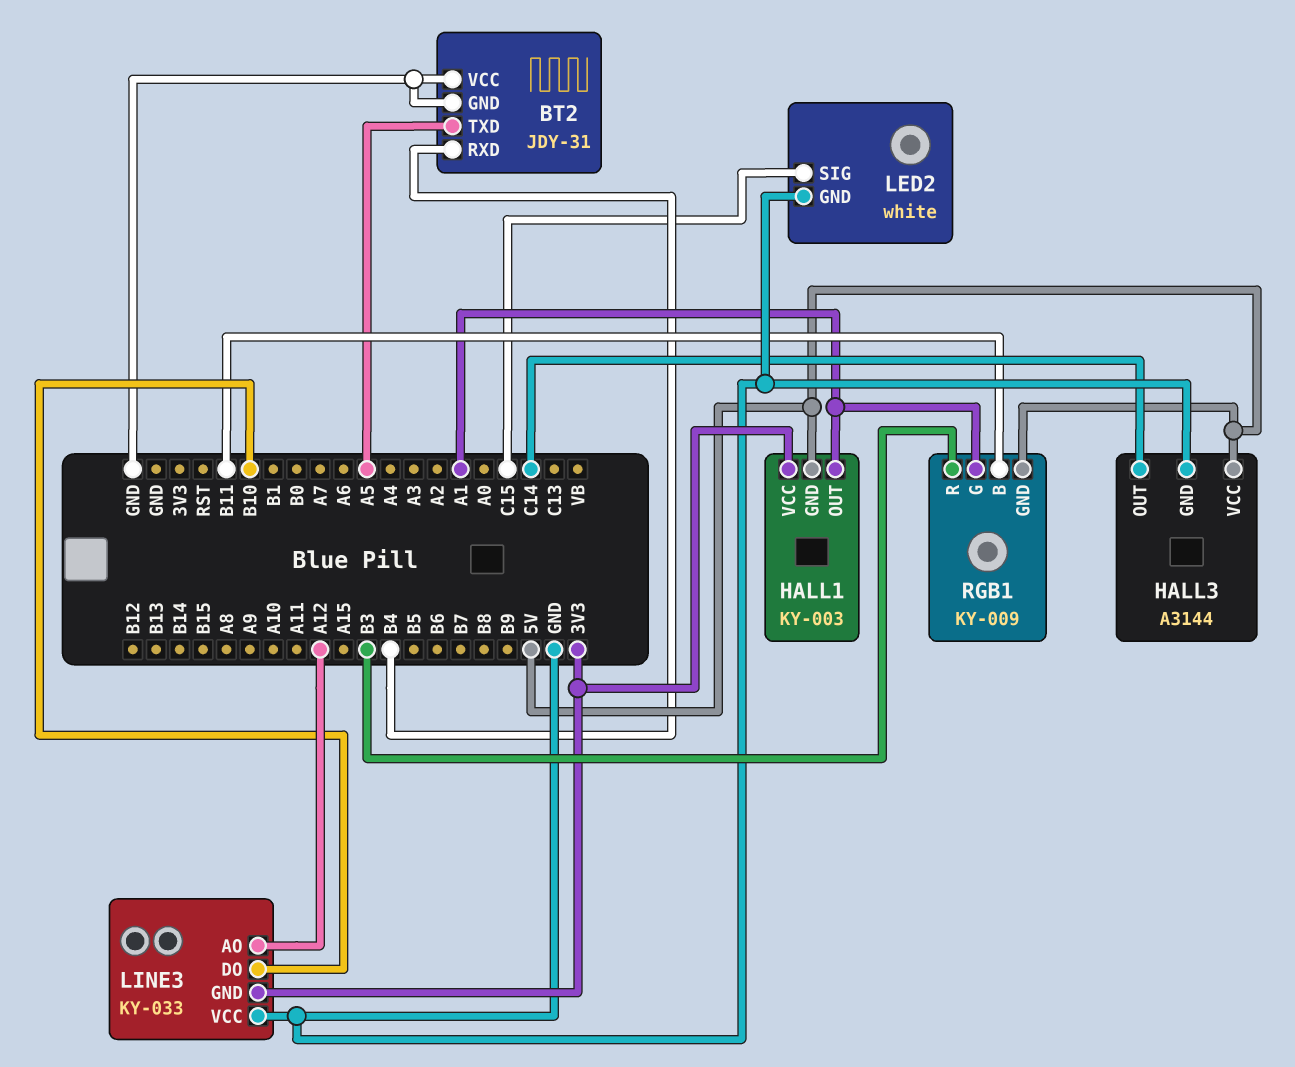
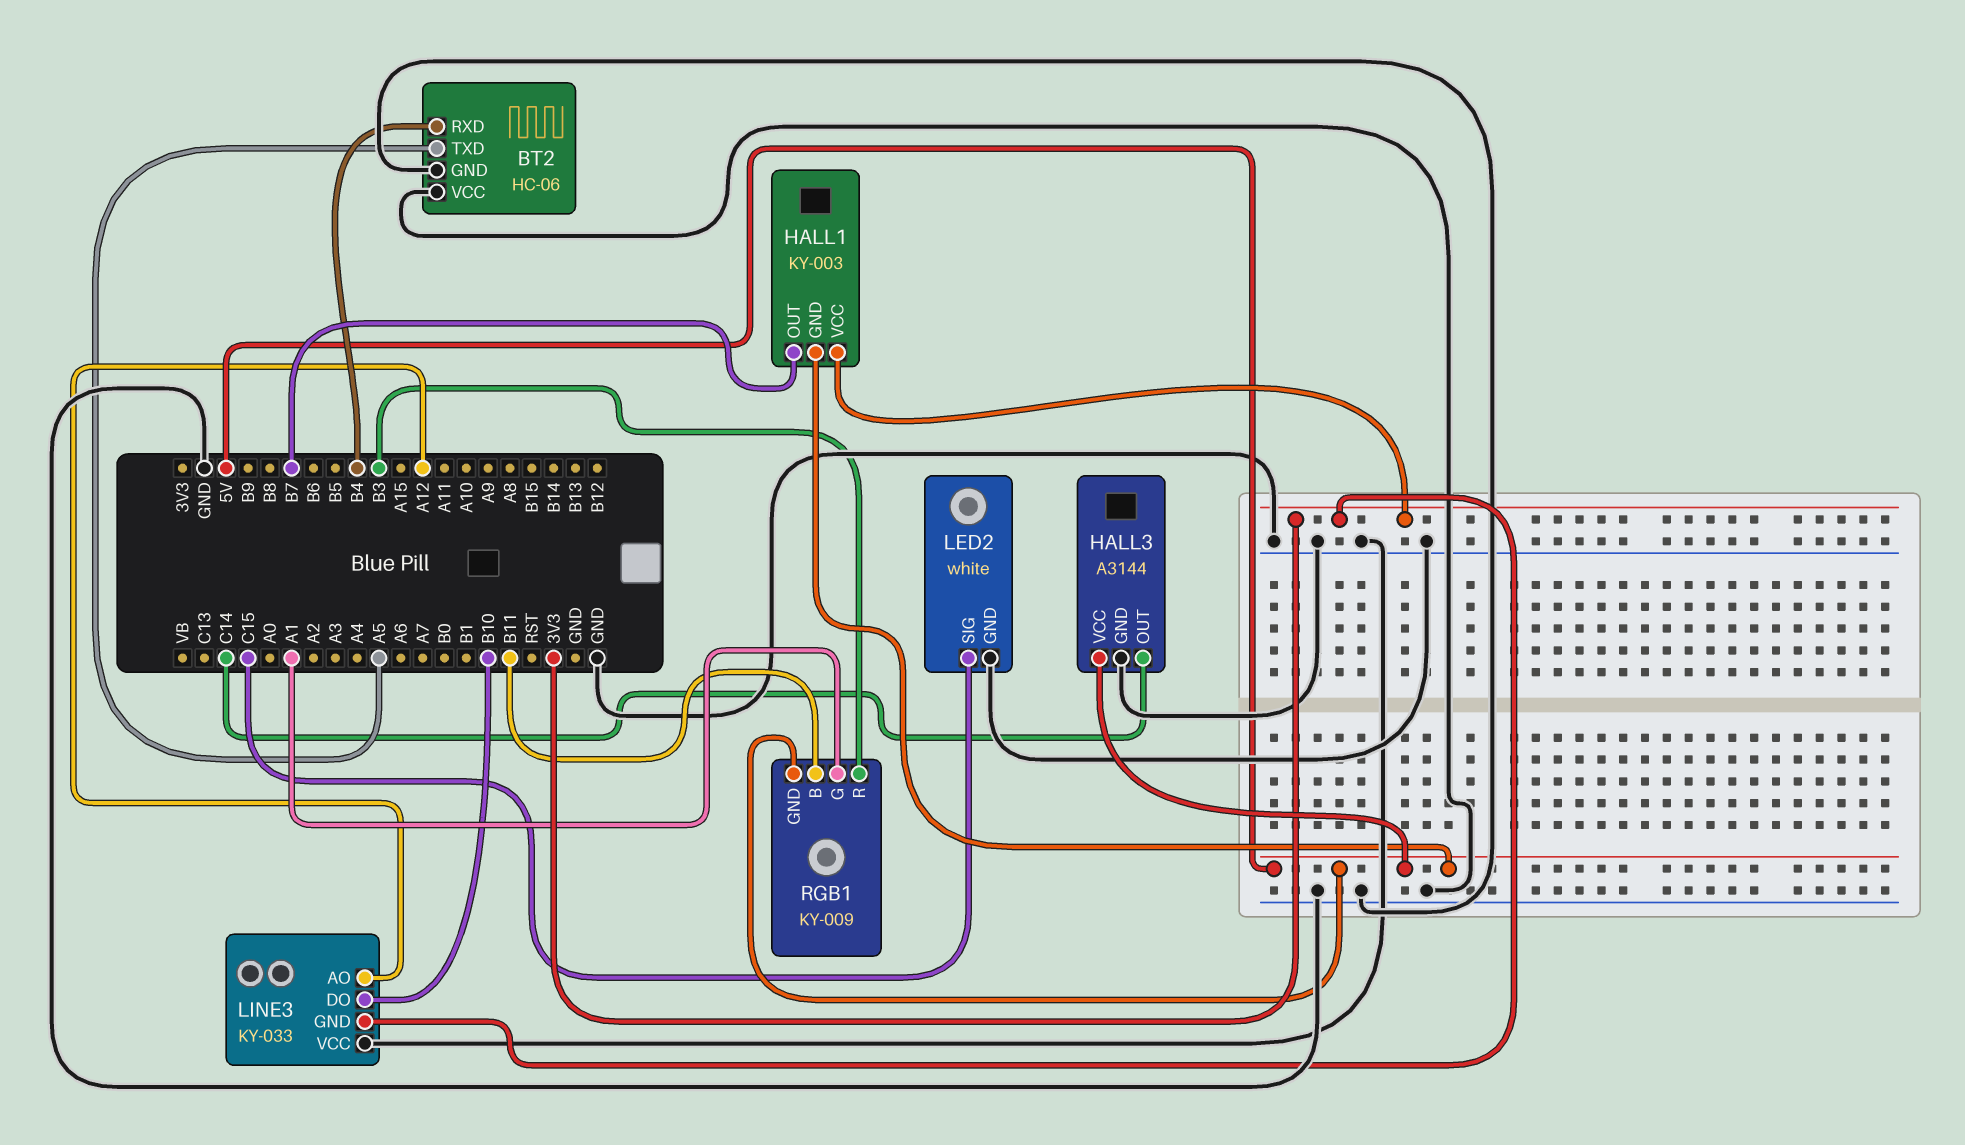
BT2: JDY-31 -> HC-06
HALL1 pin OUT: A1 -> B7

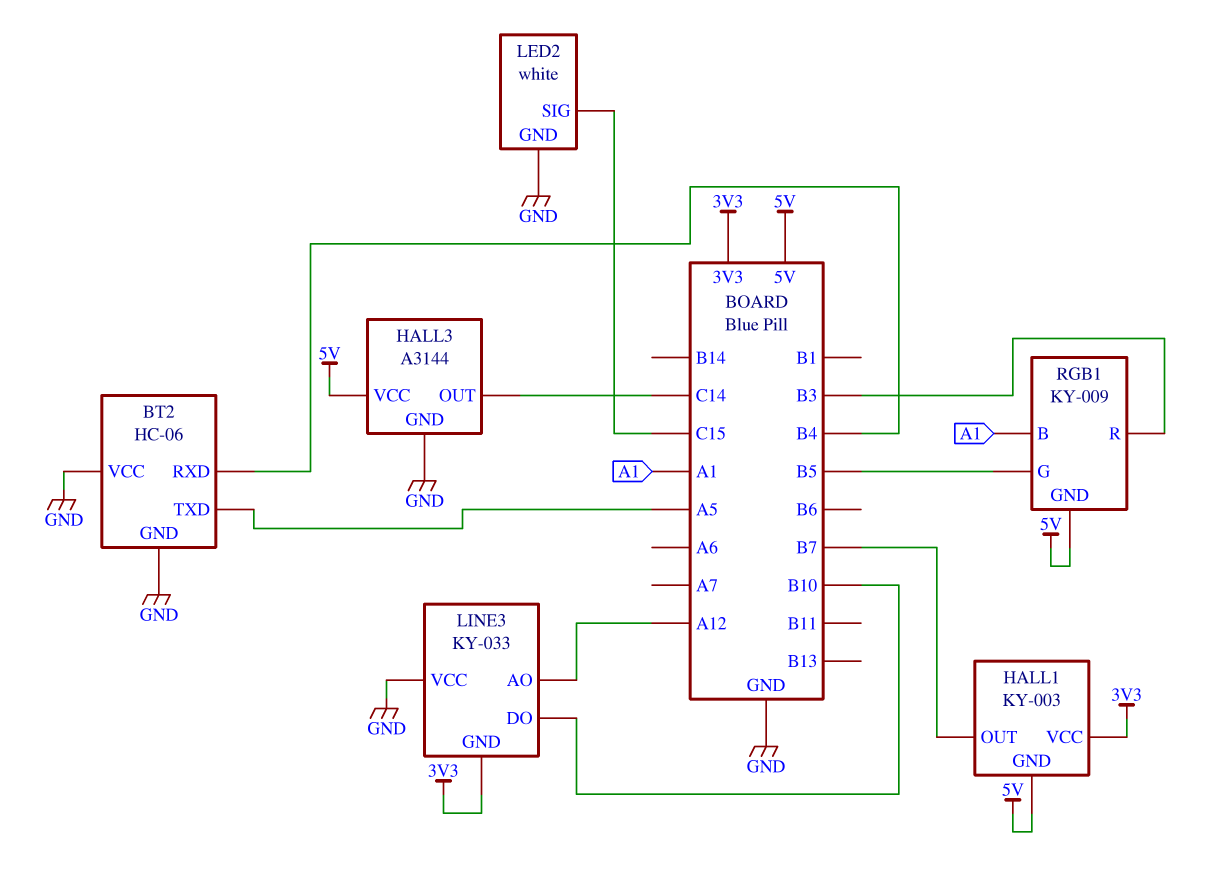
RGB1 pin B: B11 -> A1
RGB1 pin G: A1 -> B5

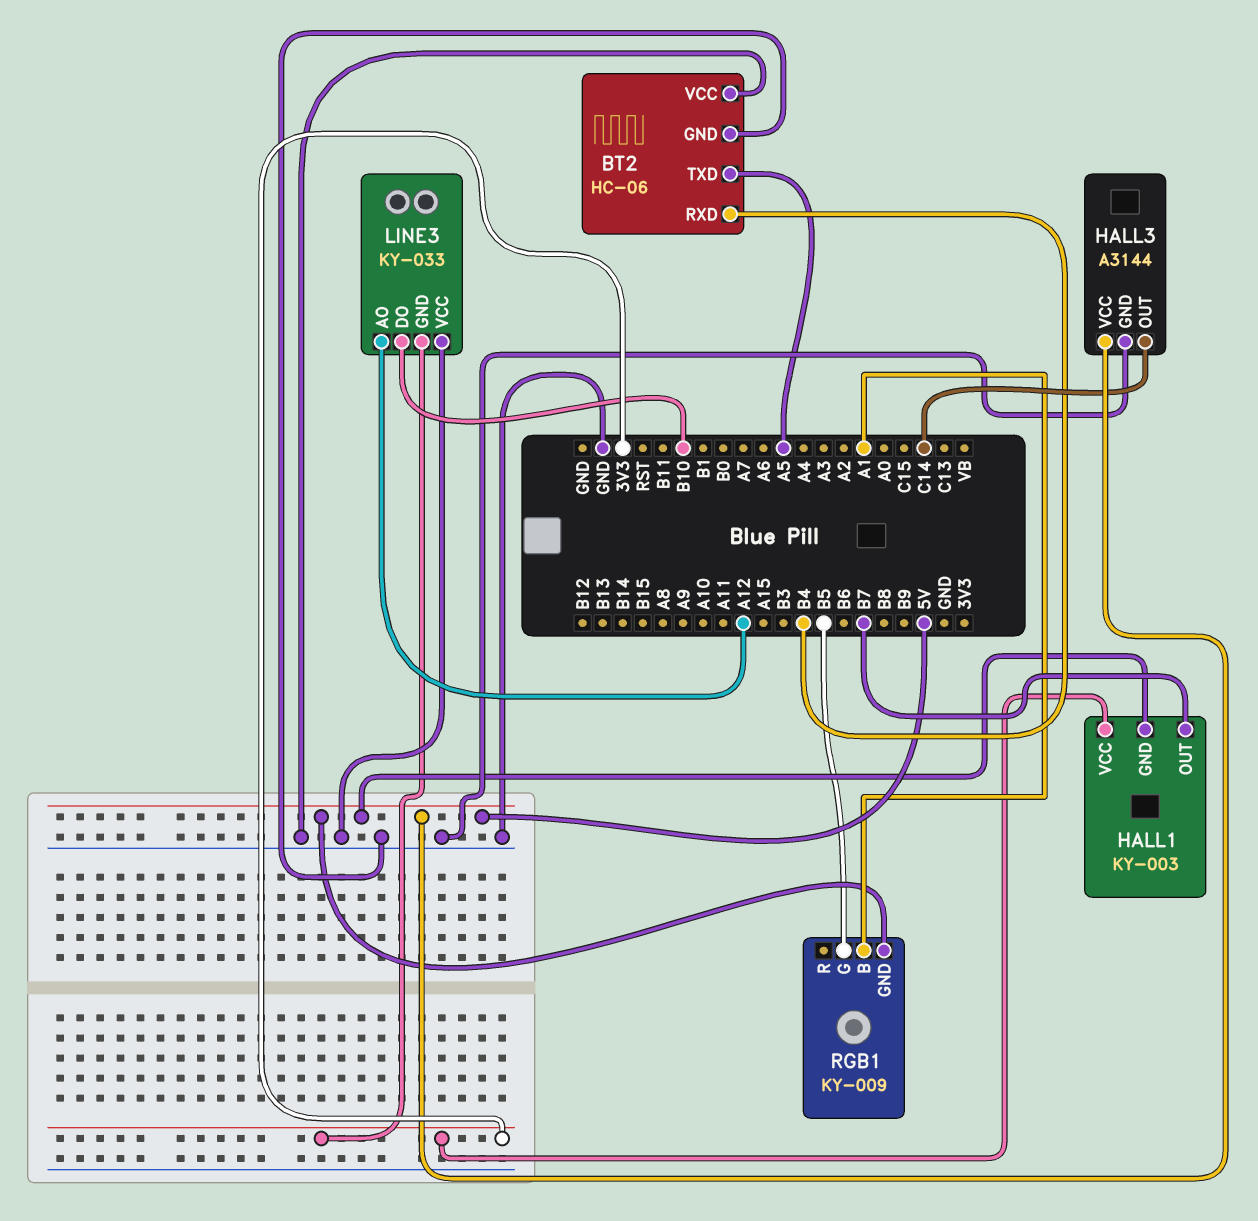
LED2: white -> none
LED2 pin GND: GND -> none
LED2 pin SIG: C15 -> none
RGB1 pin R: B3 -> none

